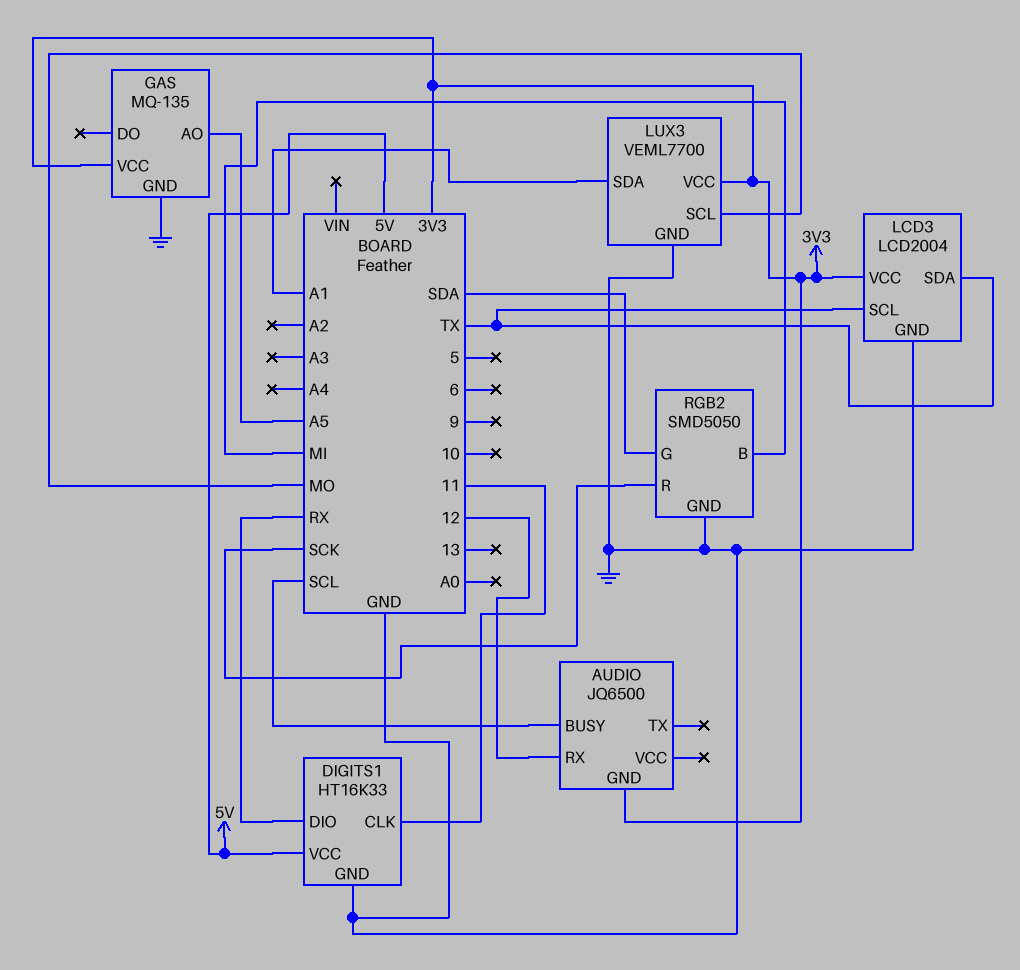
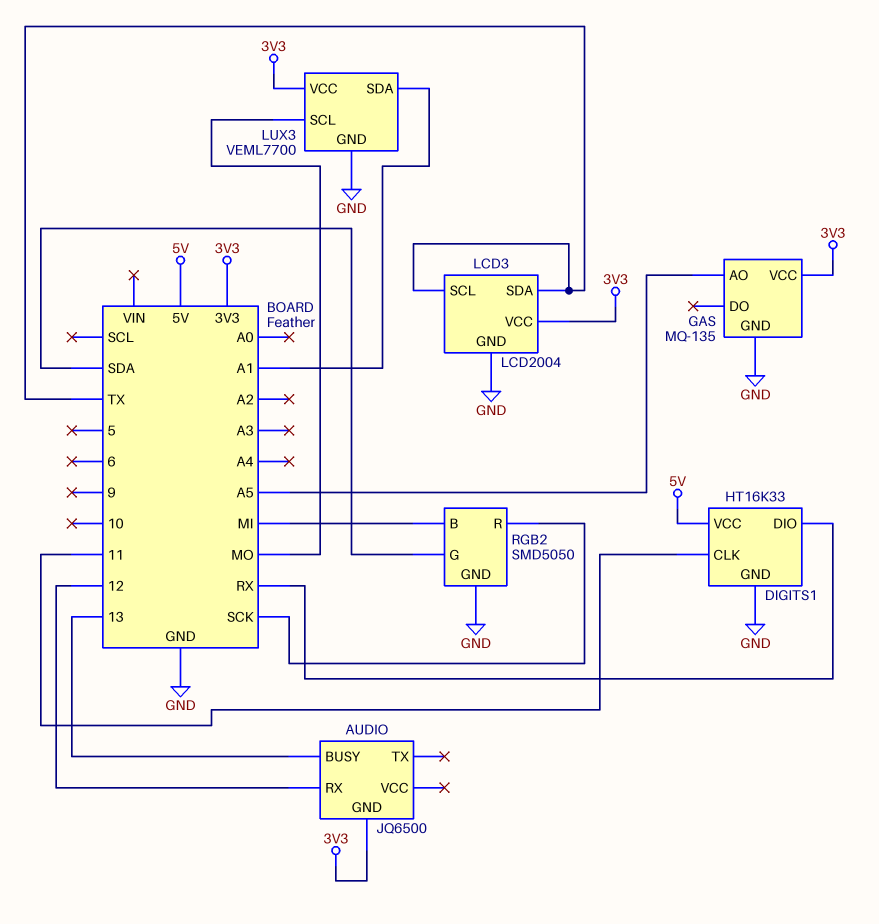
AUDIO pin BUSY: SCL -> 13

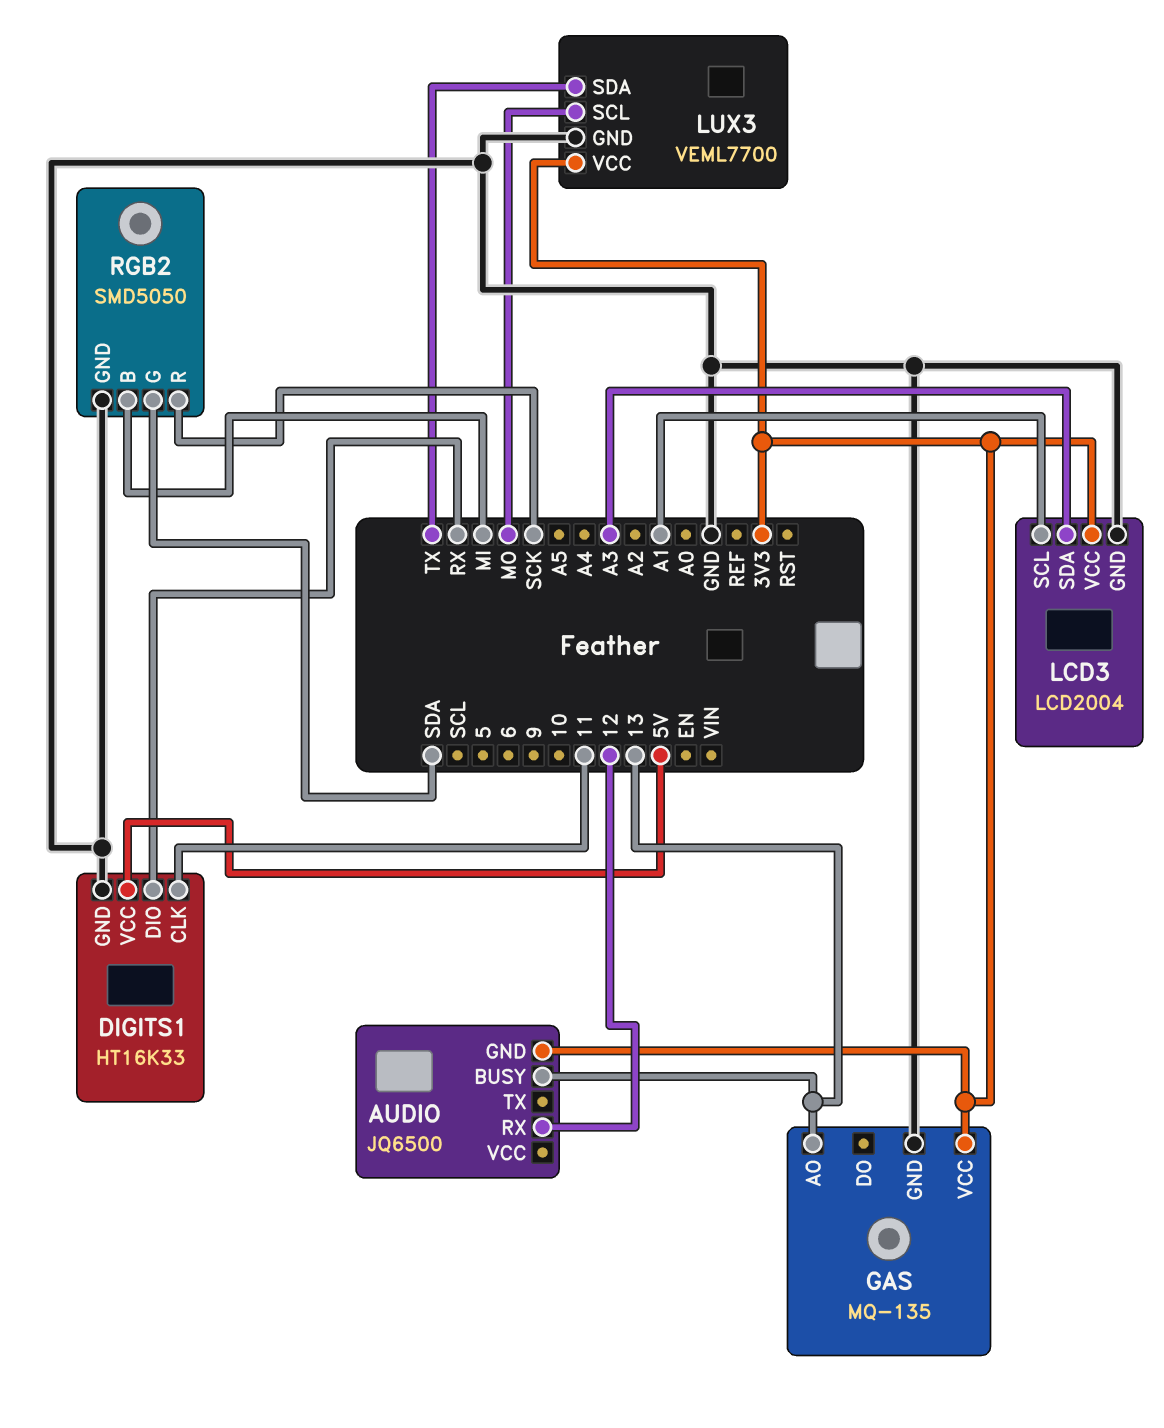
GAS pin AO: A5 -> 13
LCD3 pin SCL: TX -> A1
LCD3 pin SDA: TX -> A3
LUX3 pin SDA: A1 -> TX

